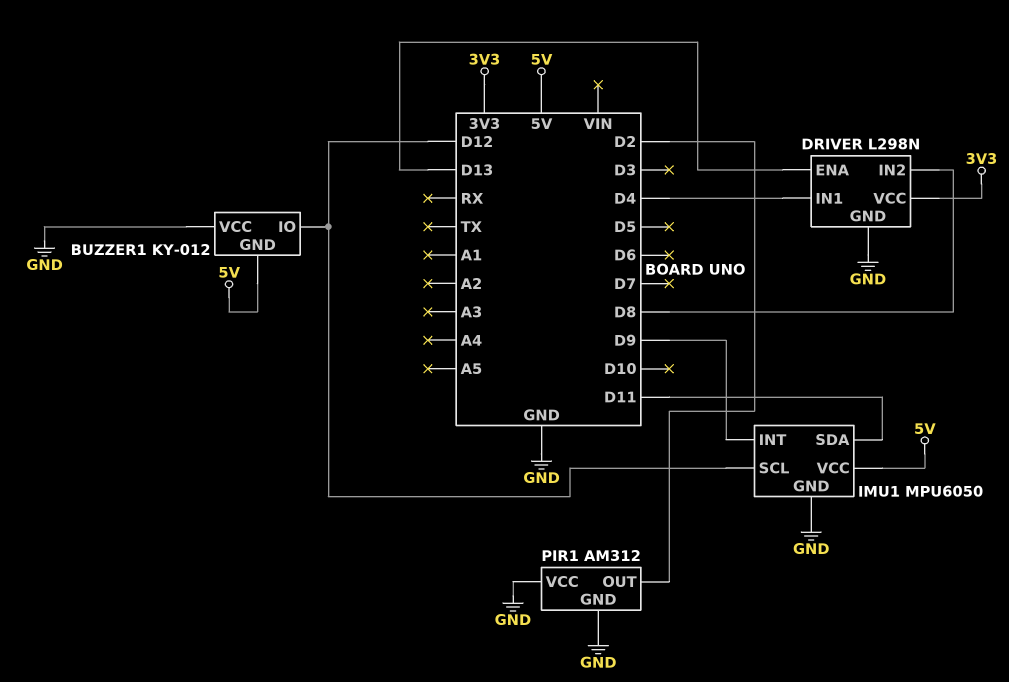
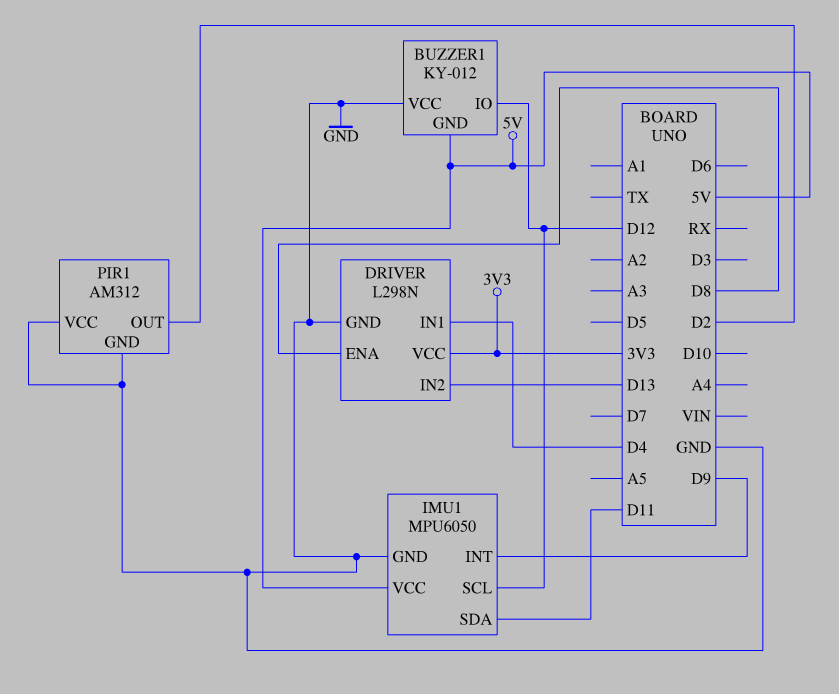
DRIVER pin ENA: D13 -> D8
DRIVER pin IN2: D8 -> D13

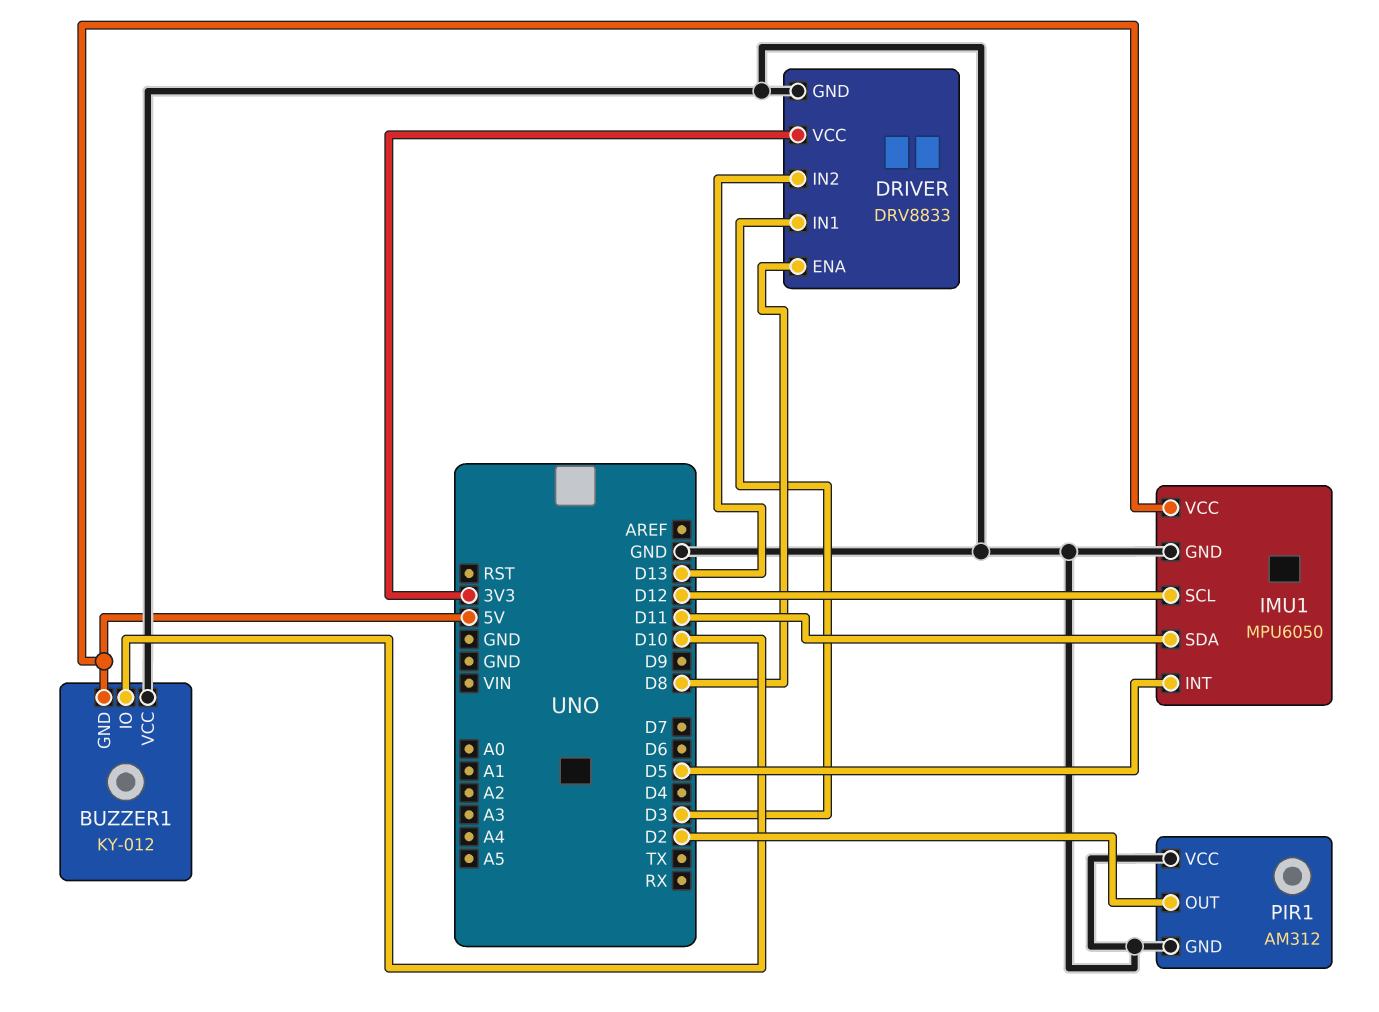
BUZZER1 pin IO: D12 -> D10
DRIVER: L298N -> DRV8833
DRIVER pin IN1: D4 -> D3
IMU1 pin INT: D9 -> D5

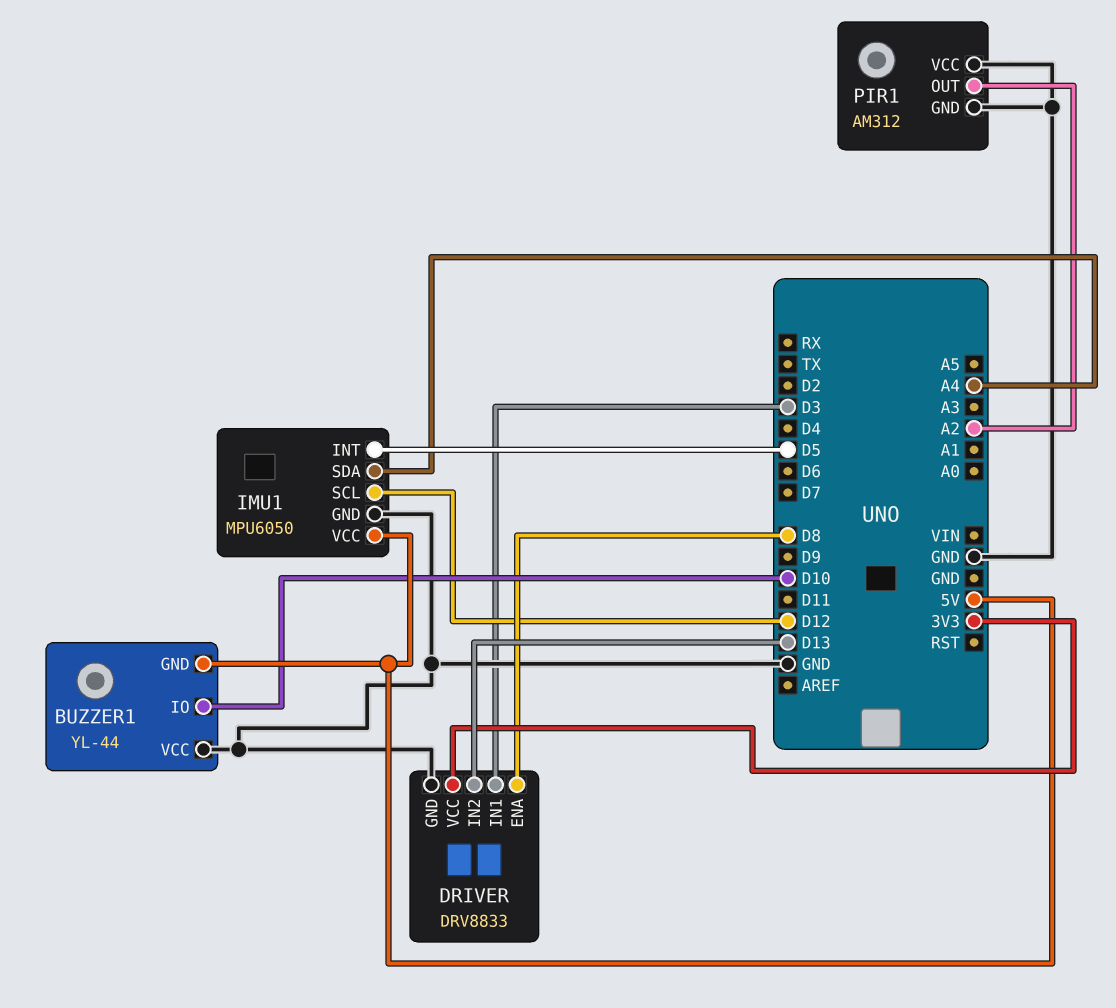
BUZZER1: KY-012 -> YL-44
IMU1 pin SDA: D11 -> A4
PIR1 pin OUT: D2 -> A2

